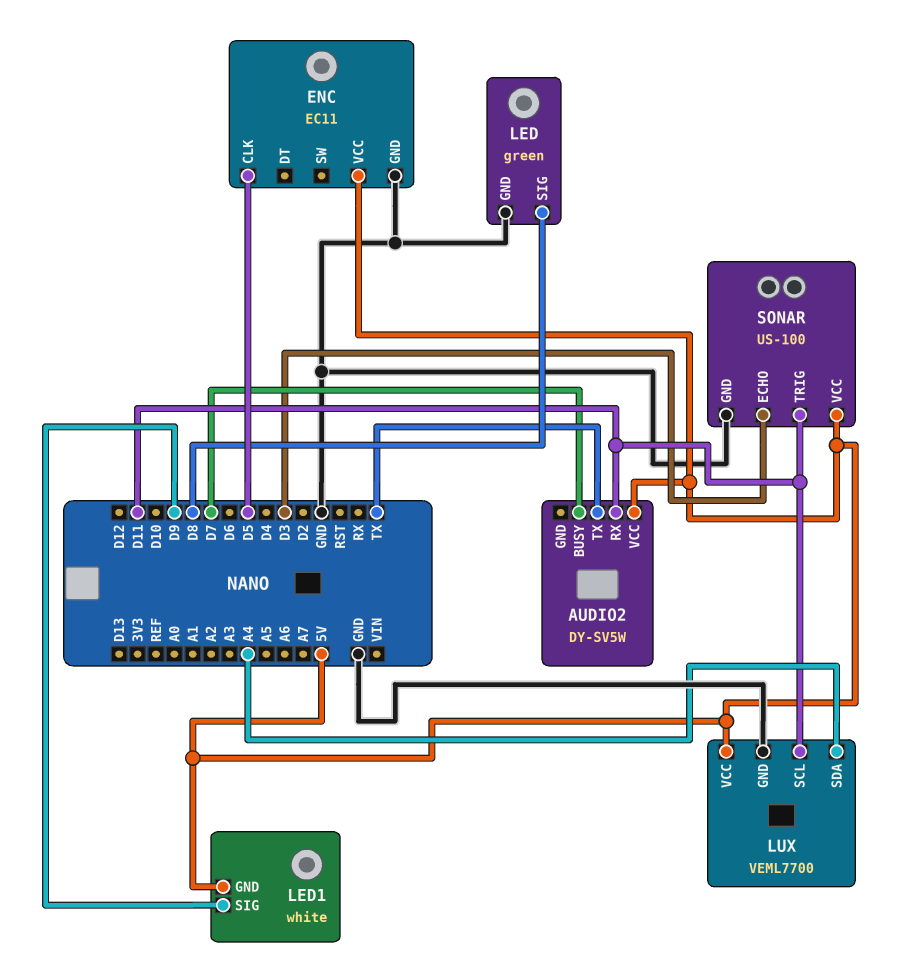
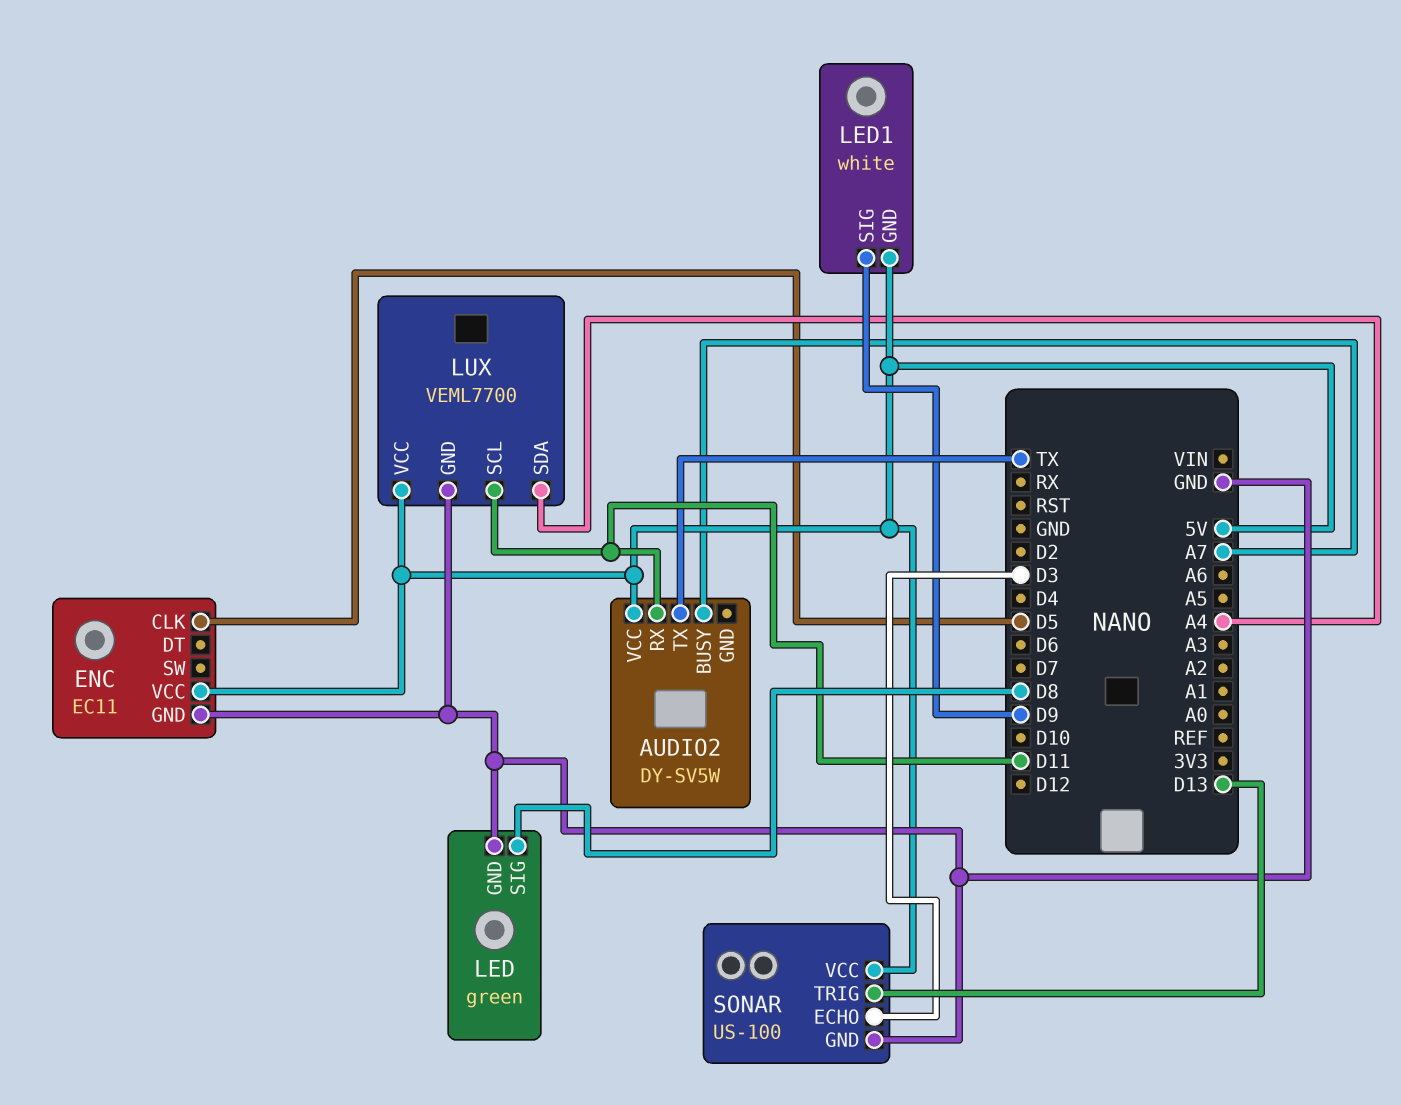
AUDIO2 pin BUSY: D7 -> A7
SONAR pin TRIG: D11 -> D13

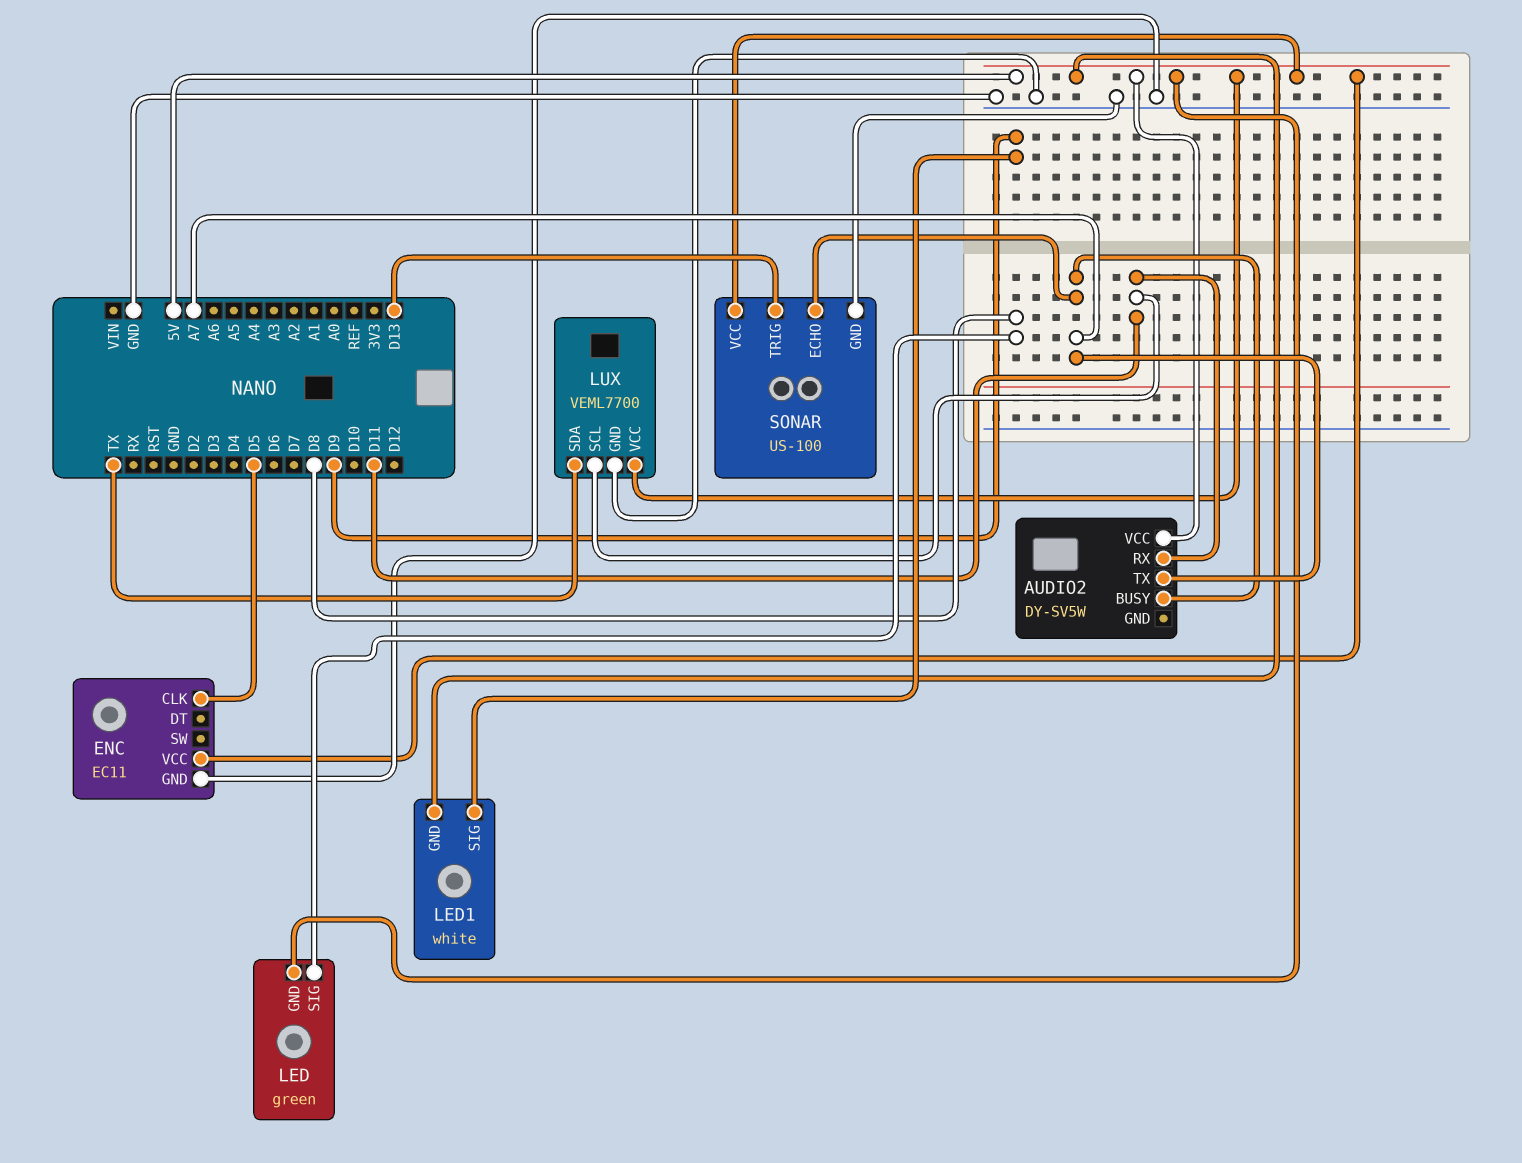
AUDIO2 pin TX: TX -> A7
LED pin GND: GND -> 5V
LUX pin SDA: A4 -> TX
SONAR pin ECHO: D3 -> A7

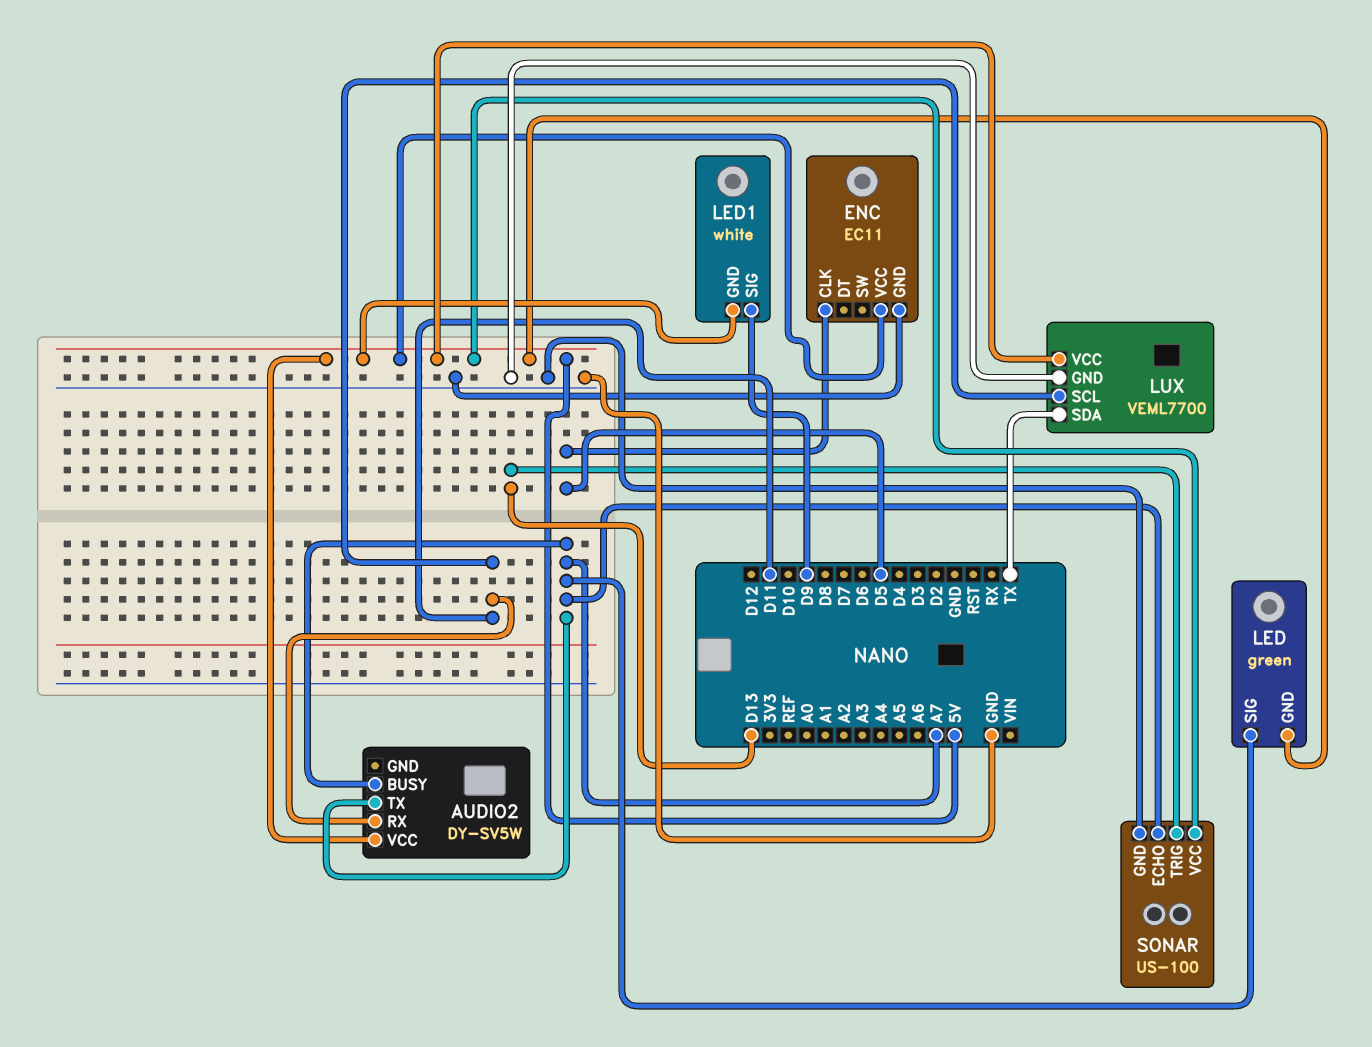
LED pin SIG: D8 -> A7

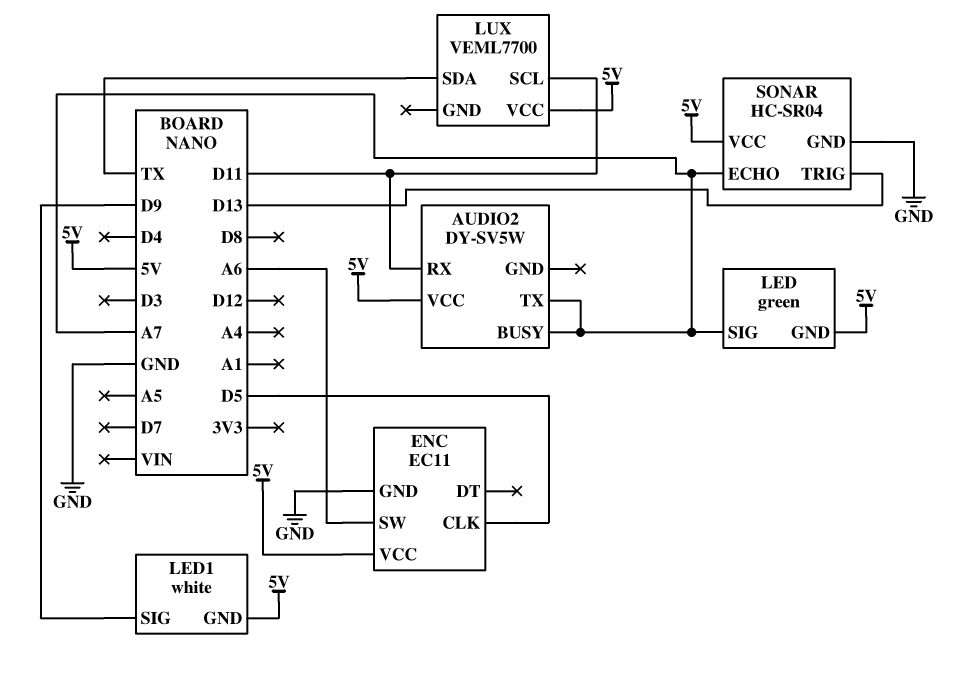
ENC pin SW: none -> A6
LUX pin GND: GND -> none
SONAR: US-100 -> HC-SR04

